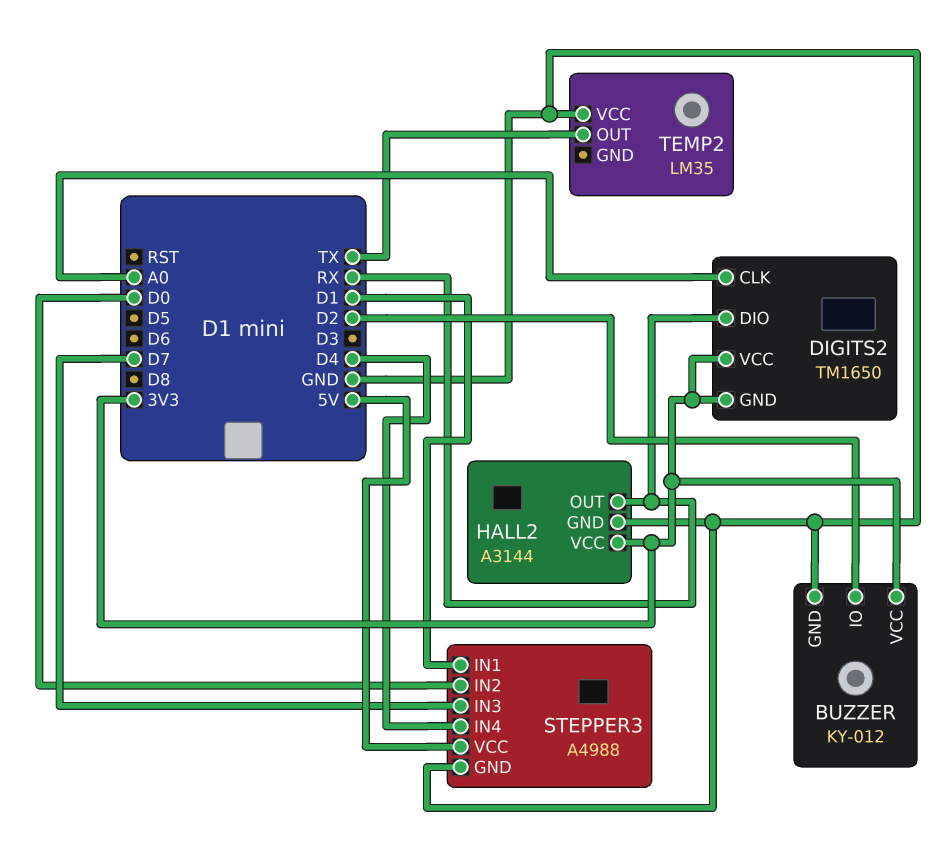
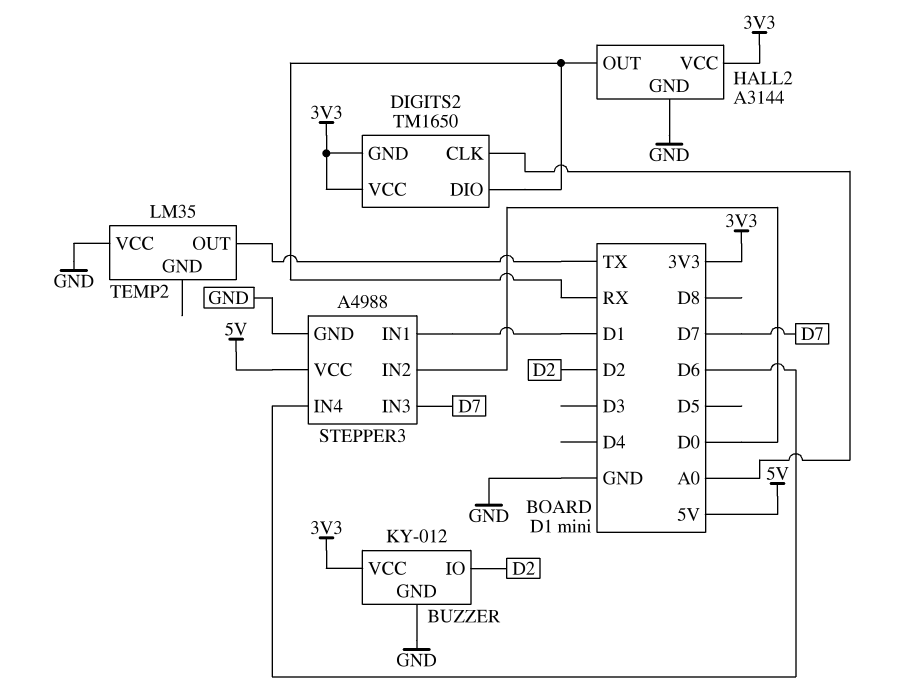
STEPPER3 pin IN4: D4 -> D6

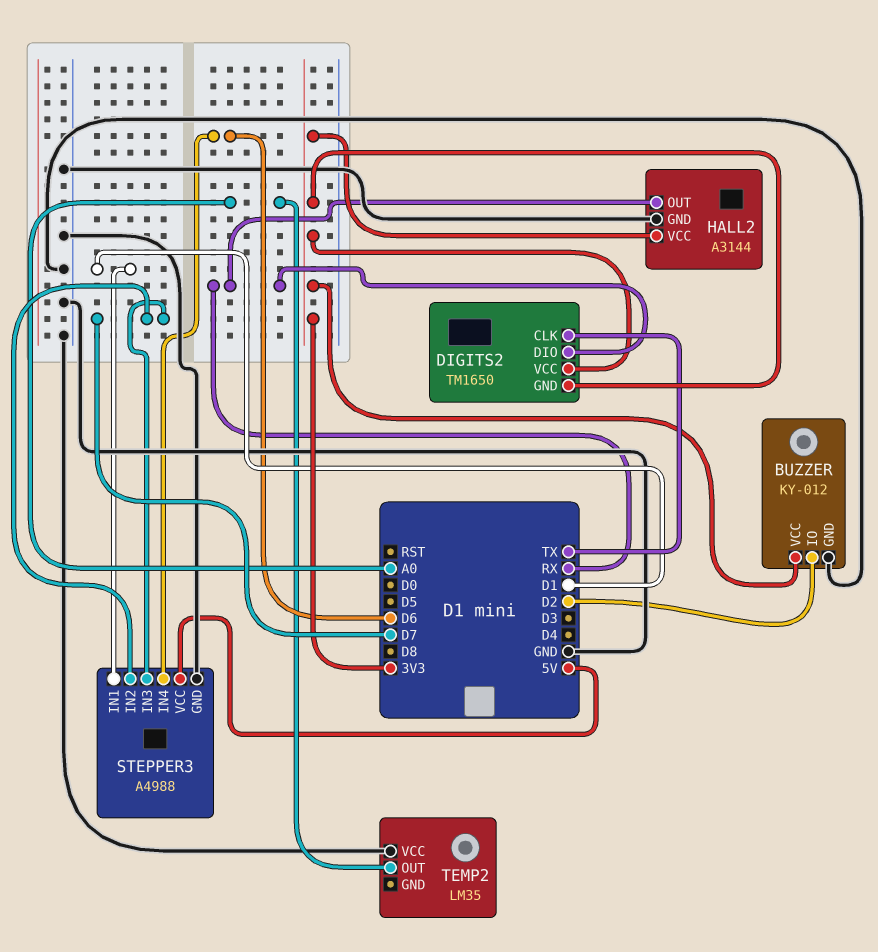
DIGITS2 pin CLK: A0 -> TX
STEPPER3 pin IN2: D0 -> D7
TEMP2 pin OUT: TX -> A0

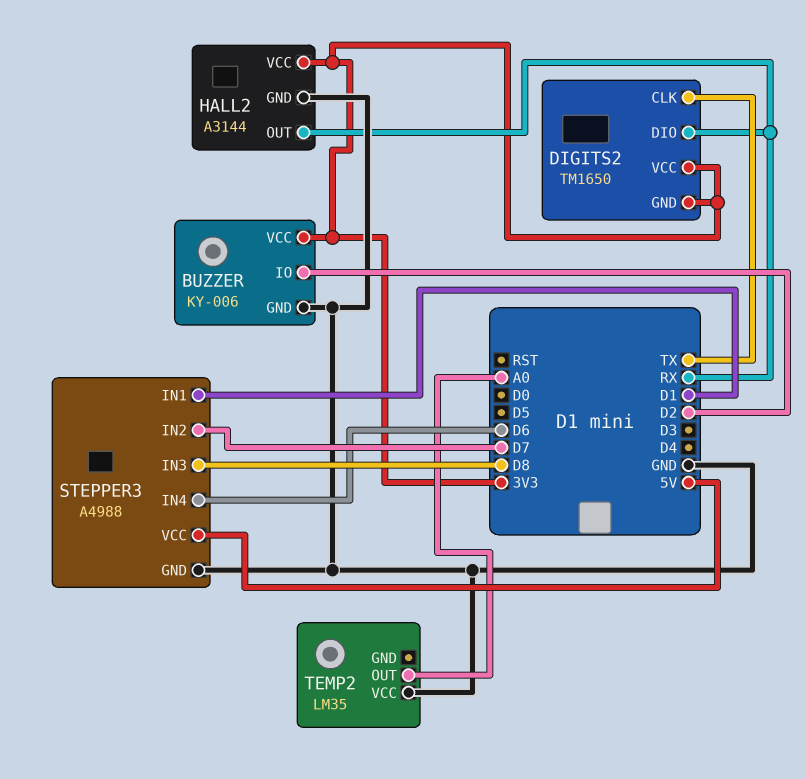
BUZZER: KY-012 -> KY-006
STEPPER3 pin IN3: D7 -> D8

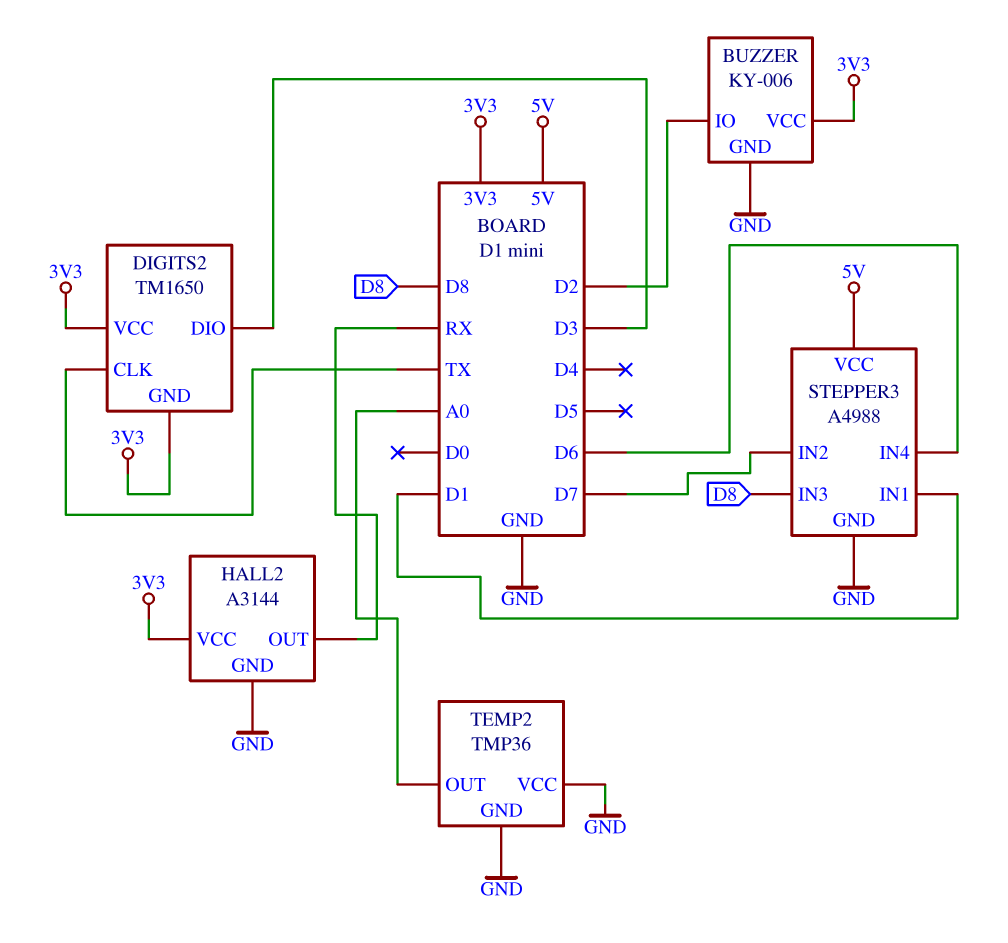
DIGITS2 pin DIO: RX -> D3
TEMP2: LM35 -> TMP36
TEMP2 pin GND: none -> GND

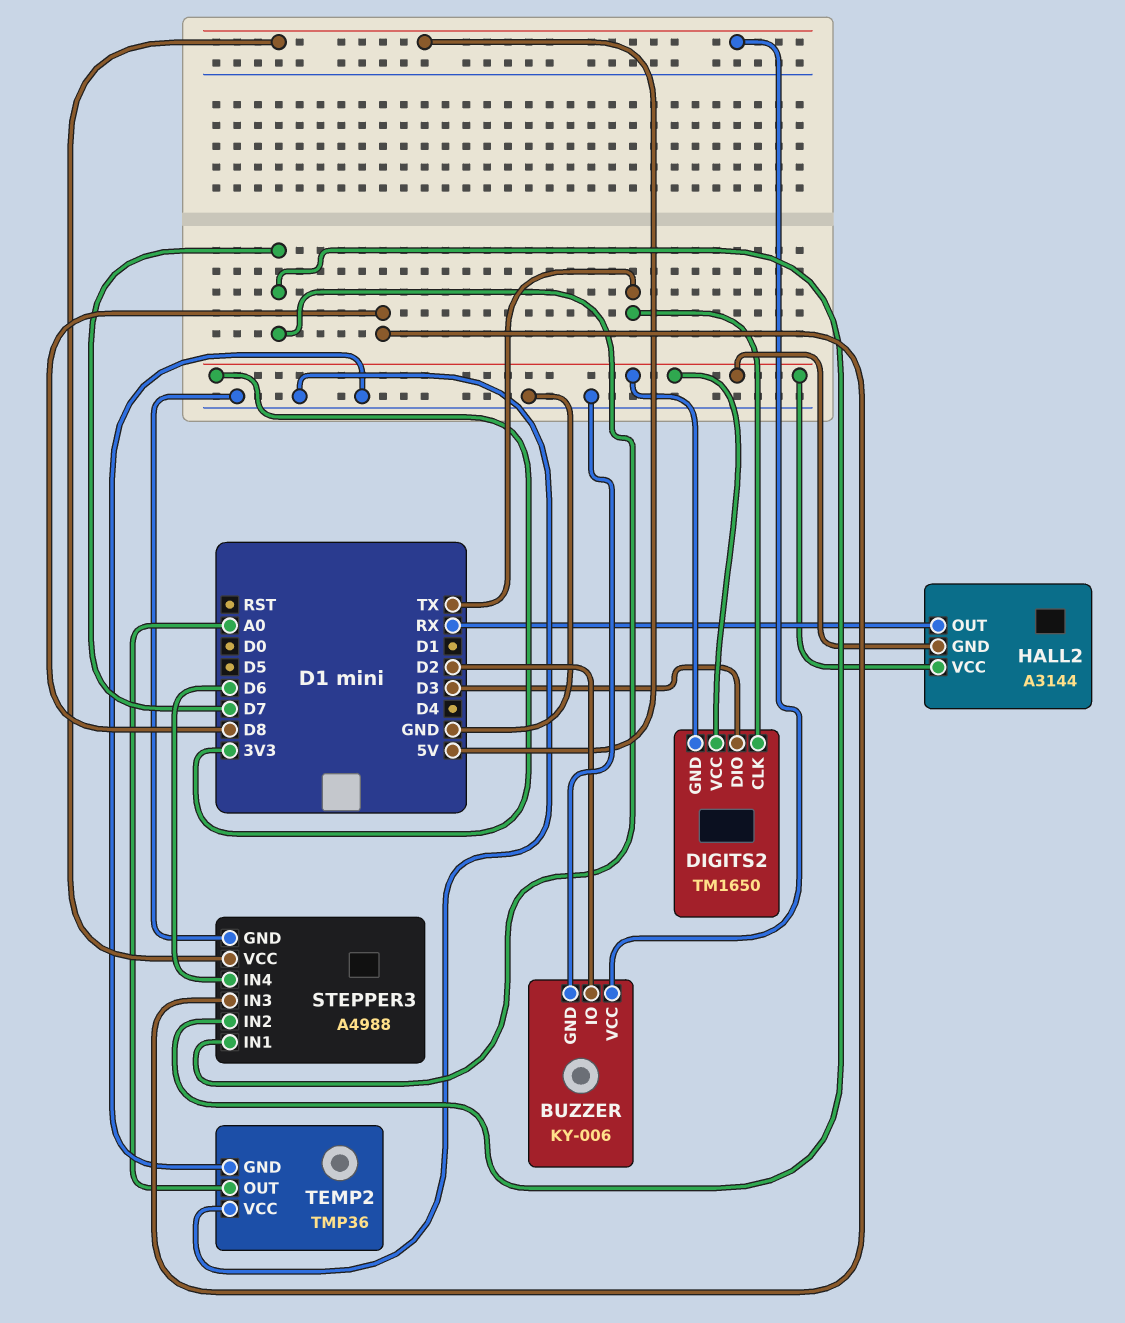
BUZZER pin VCC: 3V3 -> 5V
HALL2 pin GND: GND -> 3V3
STEPPER3 pin IN1: D1 -> D7

